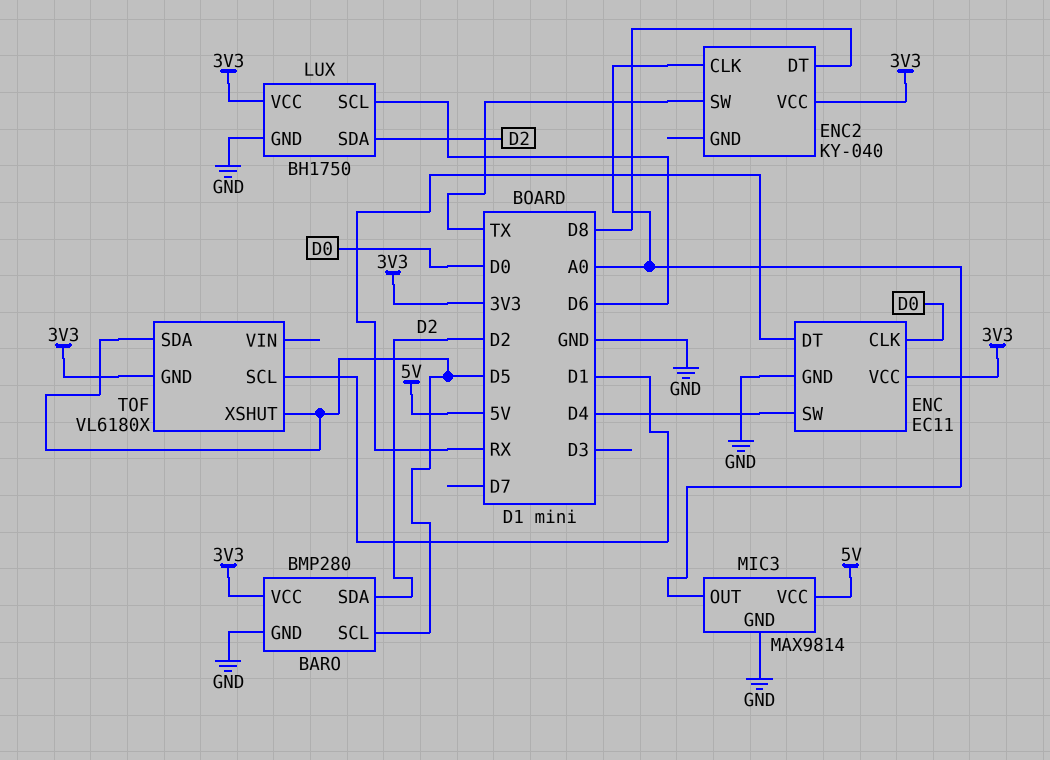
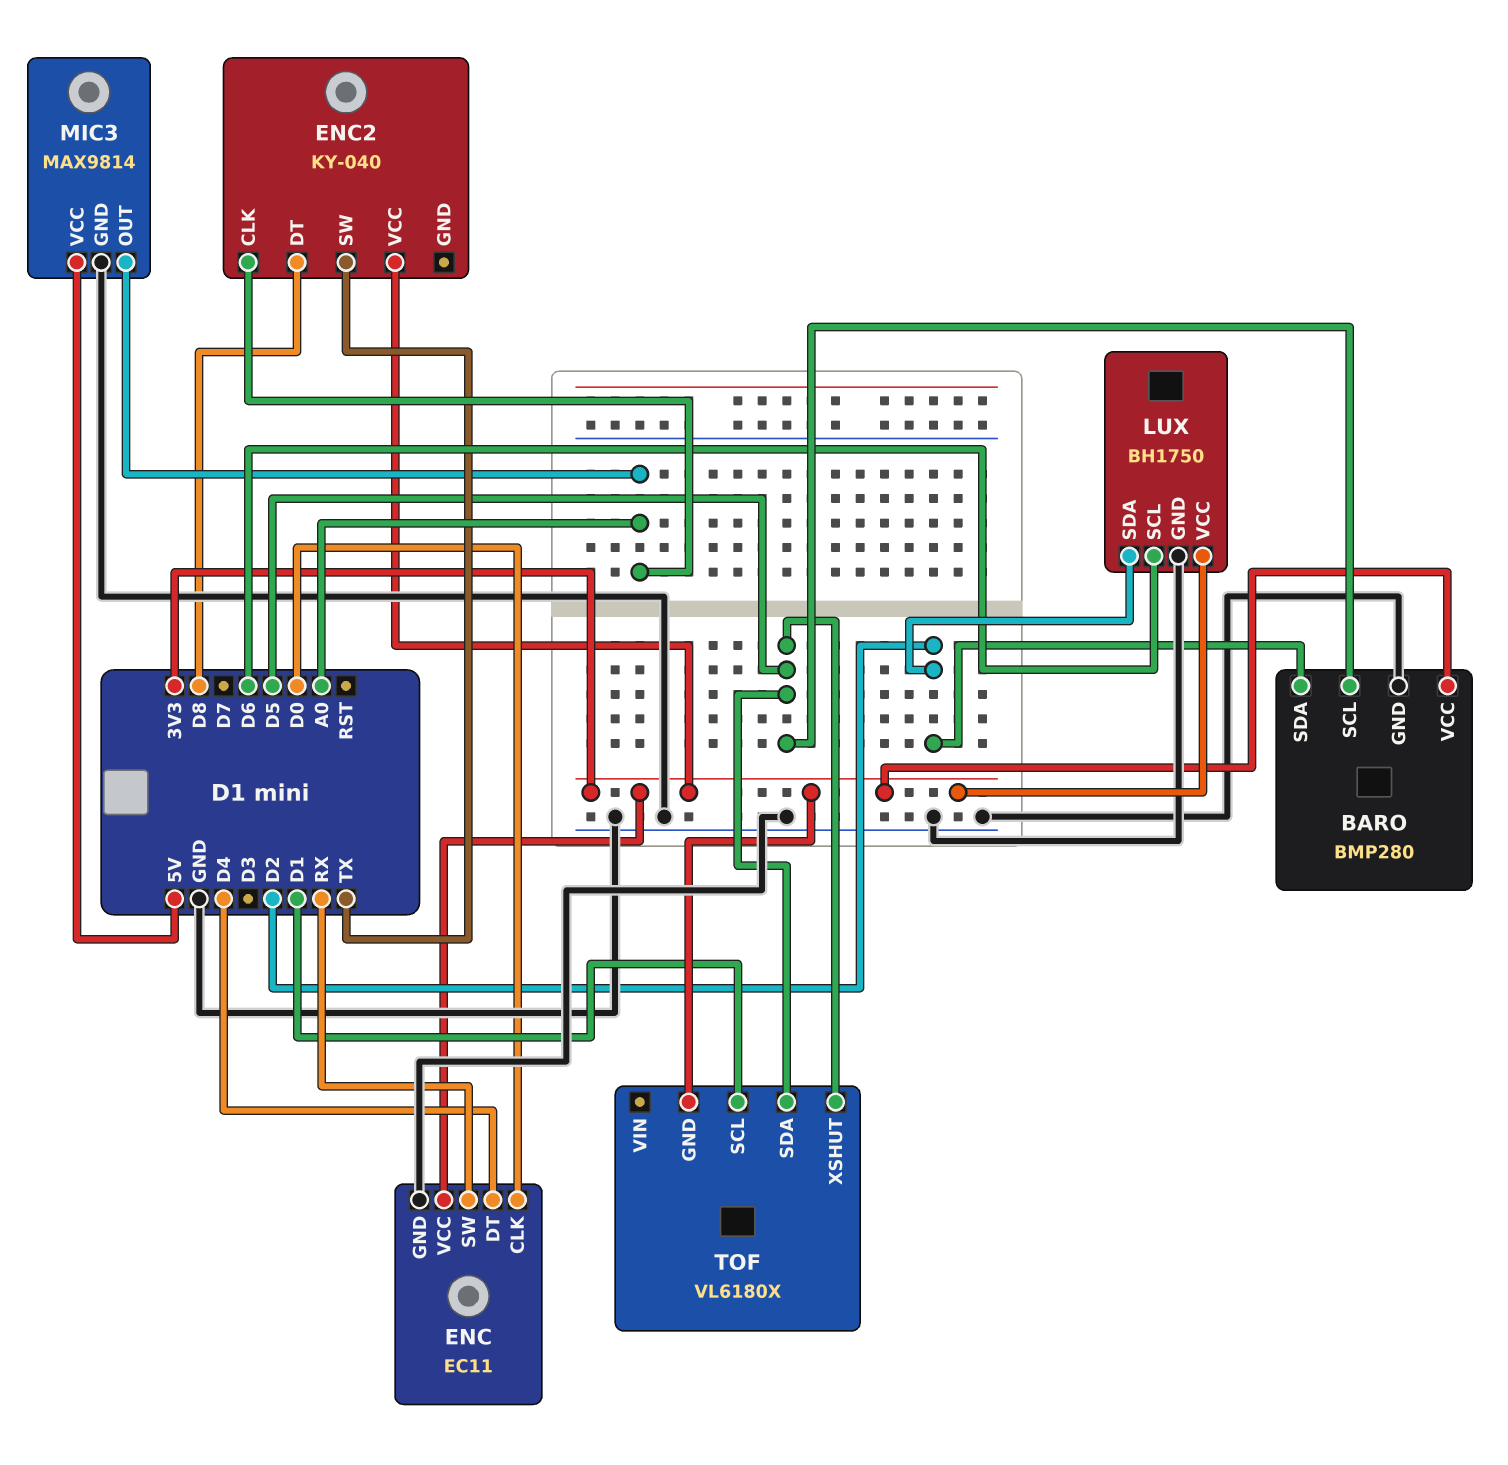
ENC pin DT: RX -> D4
ENC pin SW: D4 -> RX

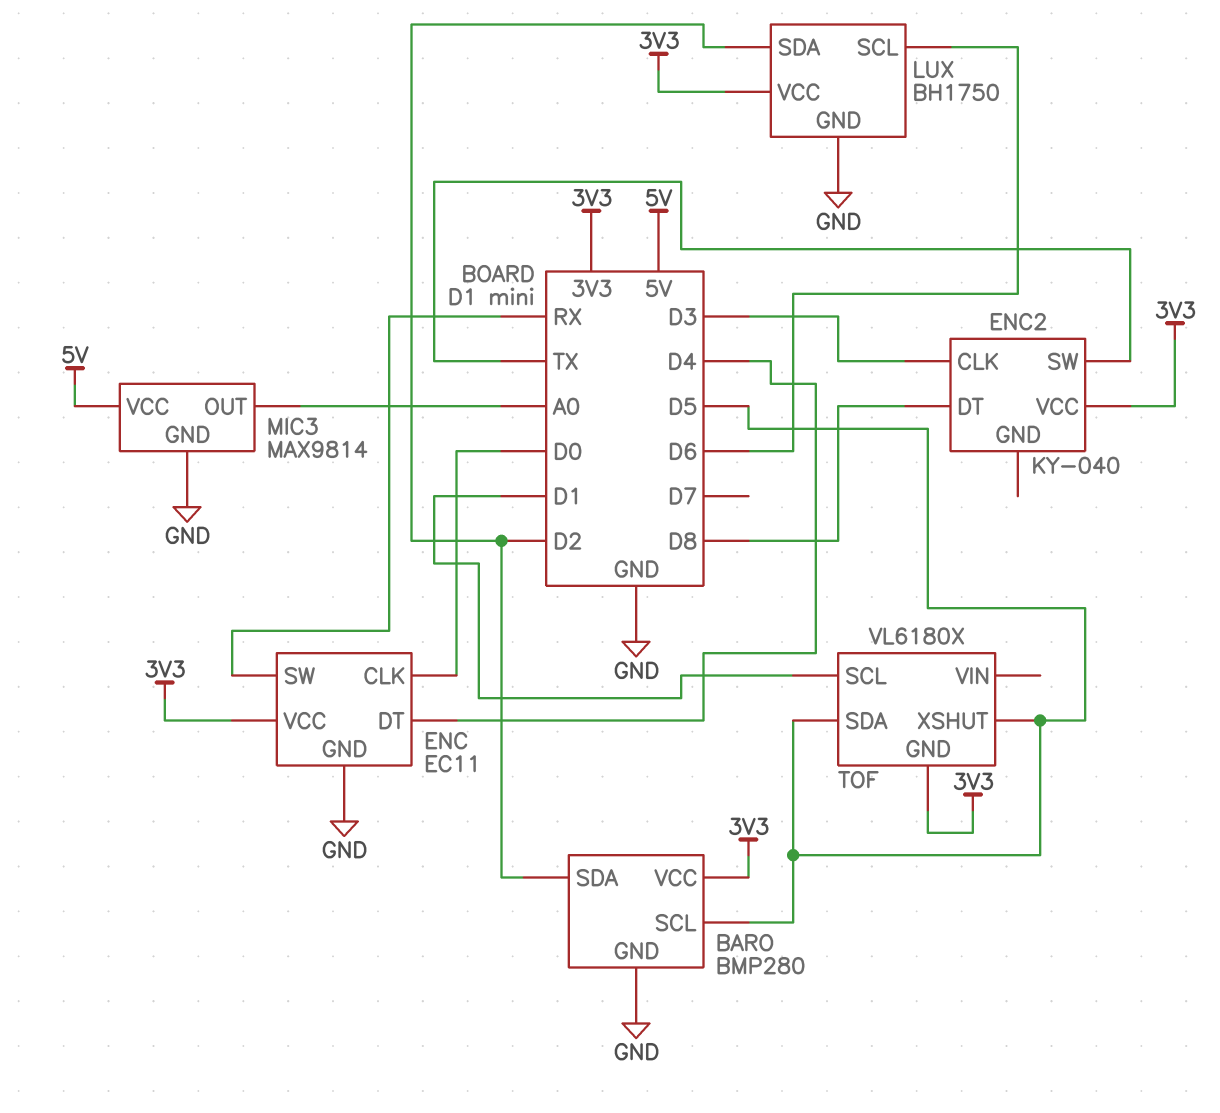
ENC2 pin CLK: A0 -> D3

